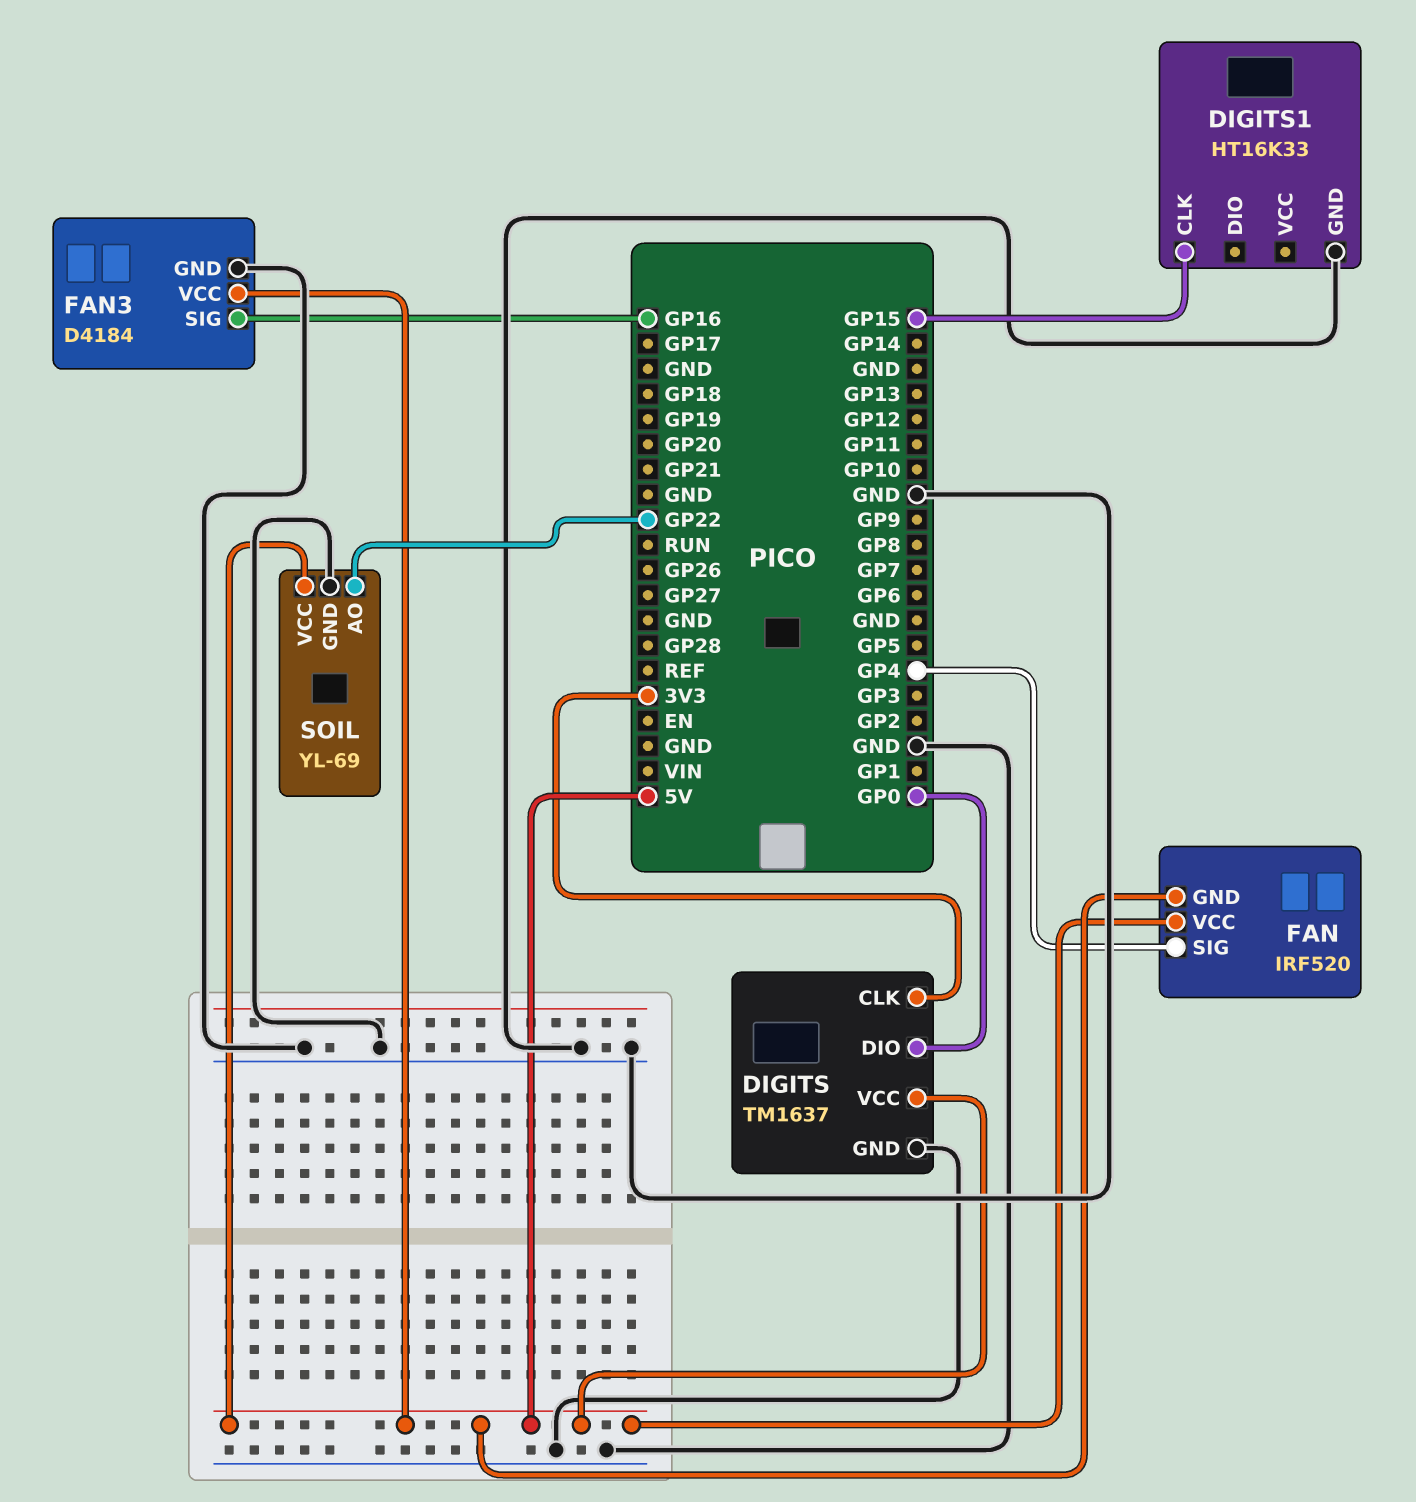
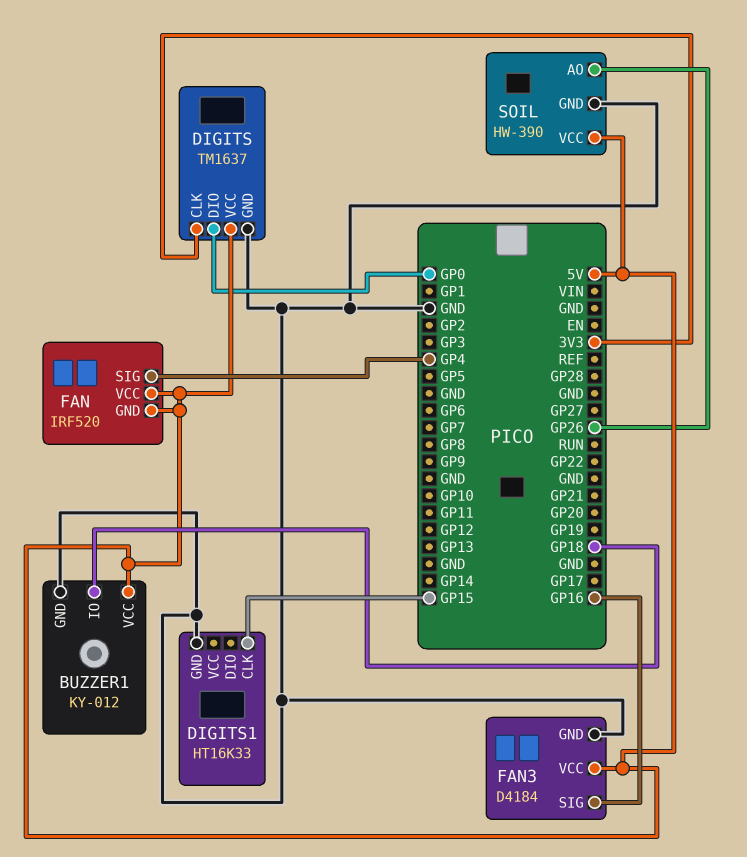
BUZZER1: none -> KY-012
BUZZER1 pin GND: none -> GND
BUZZER1 pin IO: none -> GP18
BUZZER1 pin VCC: none -> 5V
SOIL: YL-69 -> HW-390
SOIL pin AO: GP22 -> GP26

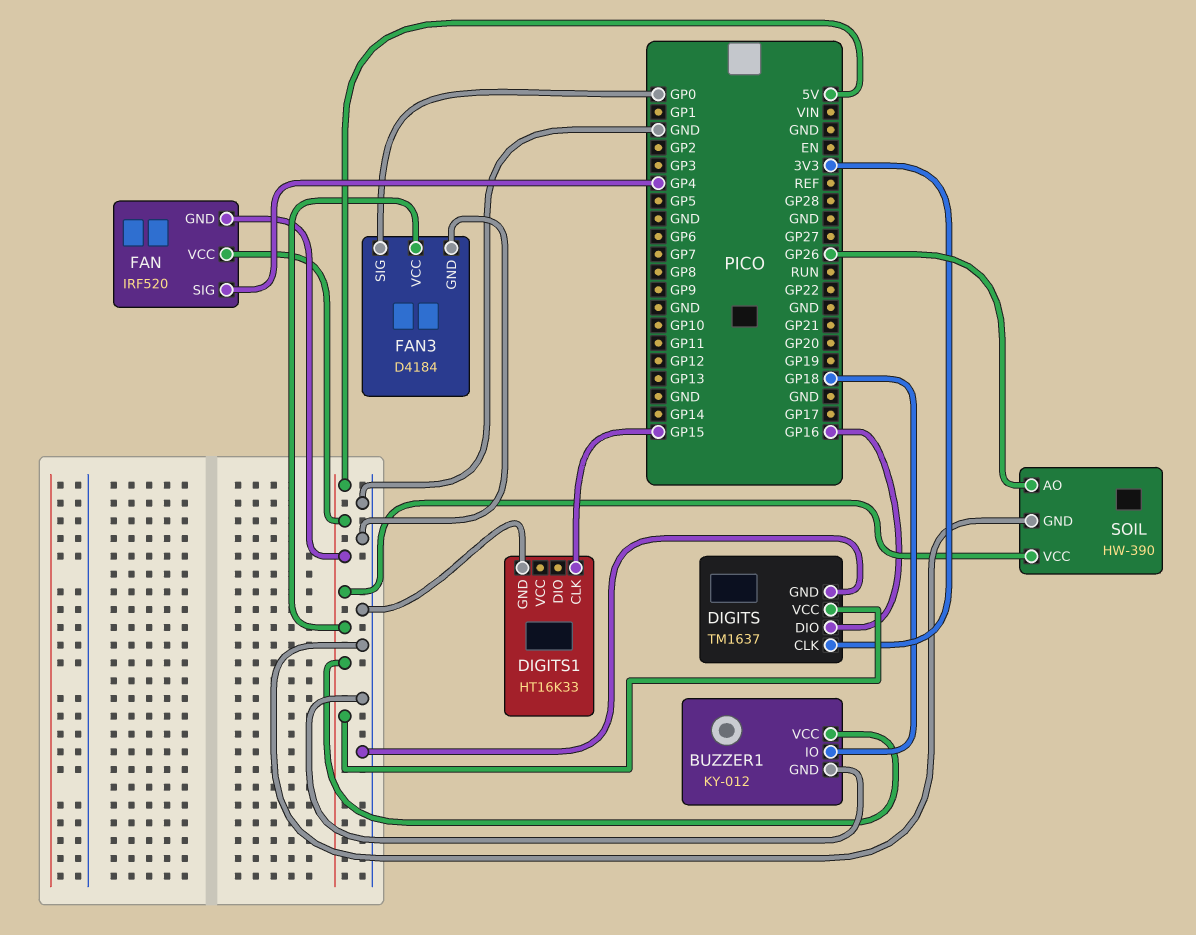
DIGITS pin DIO: GP0 -> GP16
FAN3 pin SIG: GP16 -> GP0

